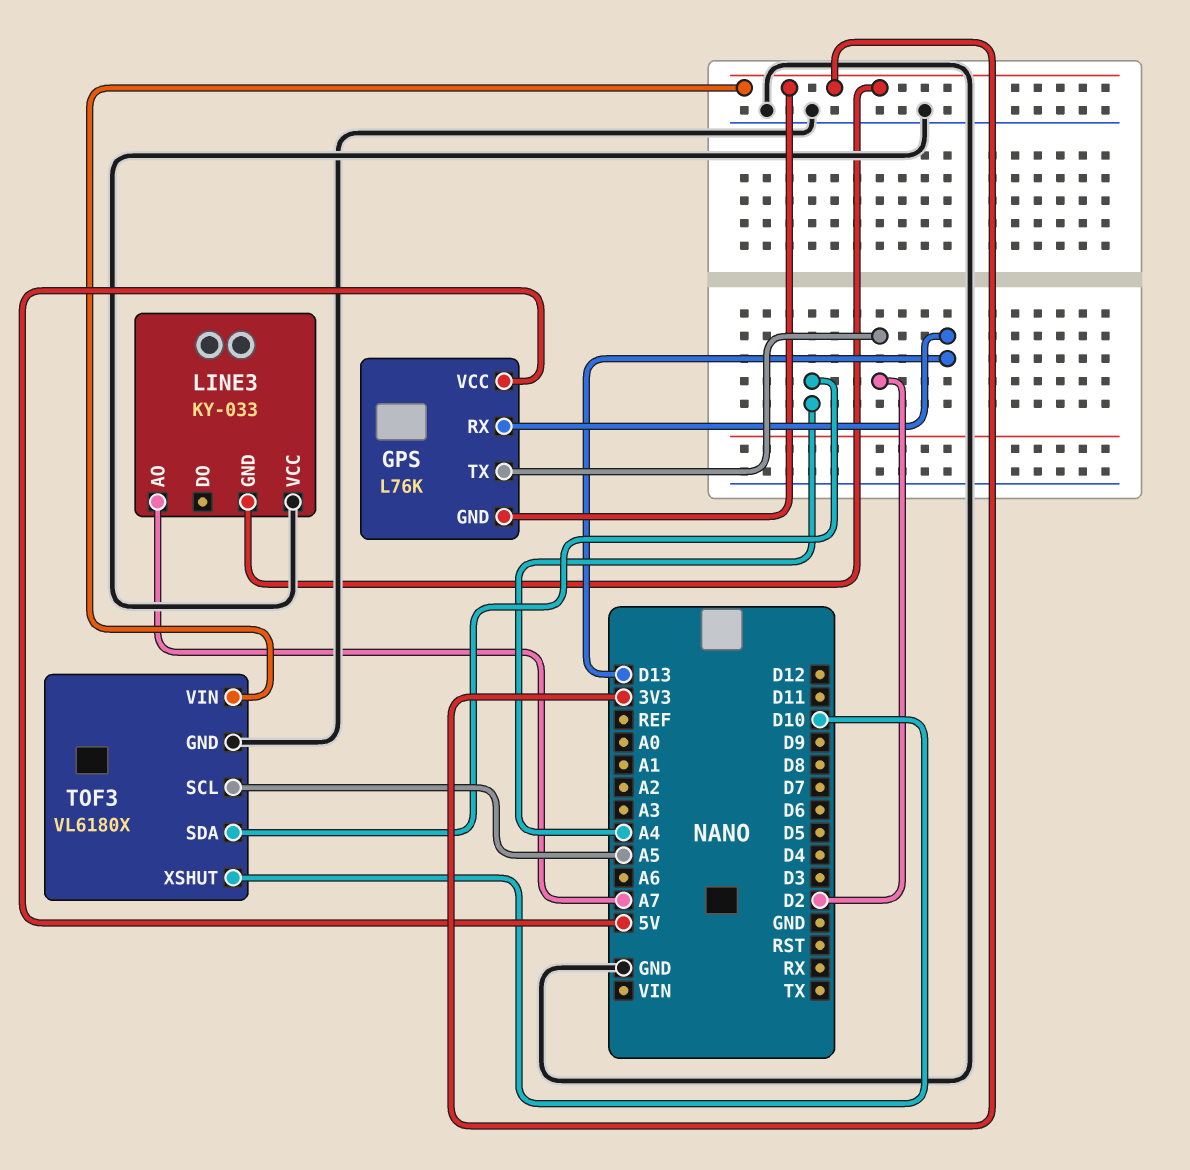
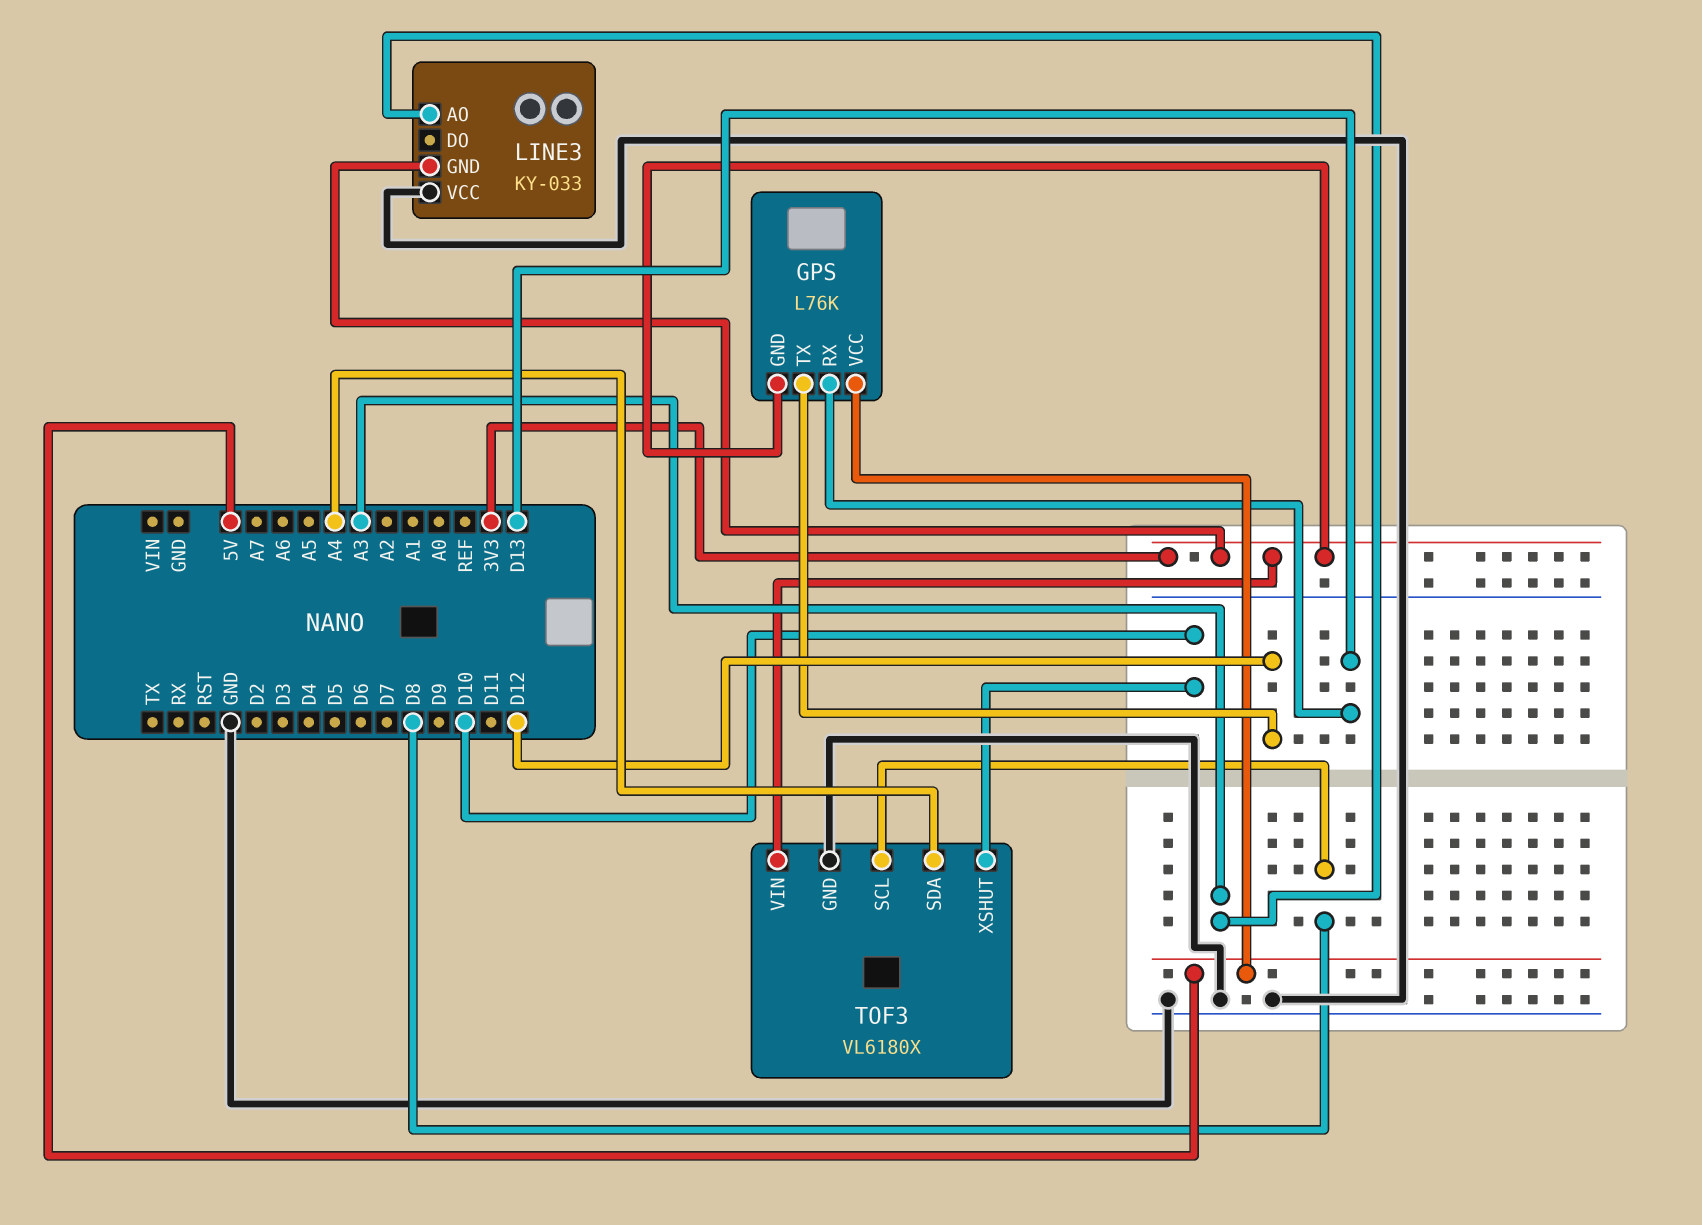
GPS pin TX: D2 -> D12
LINE3 pin AO: A7 -> A3
TOF3 pin SCL: A5 -> D8

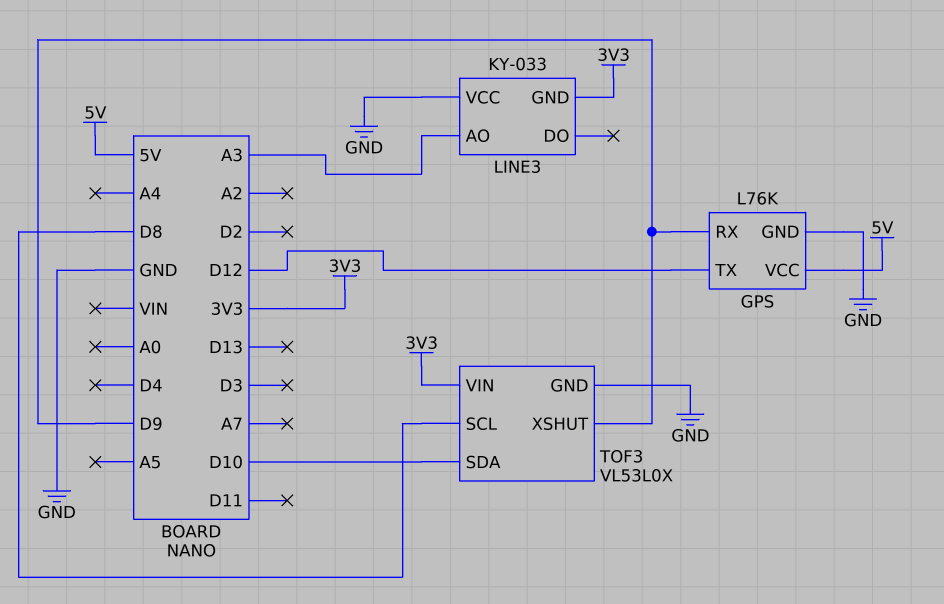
GPS pin GND: 3V3 -> GND
GPS pin RX: D13 -> D9
TOF3: VL6180X -> VL53L0X
TOF3 pin SDA: A4 -> D10
TOF3 pin XSHUT: D10 -> D9

